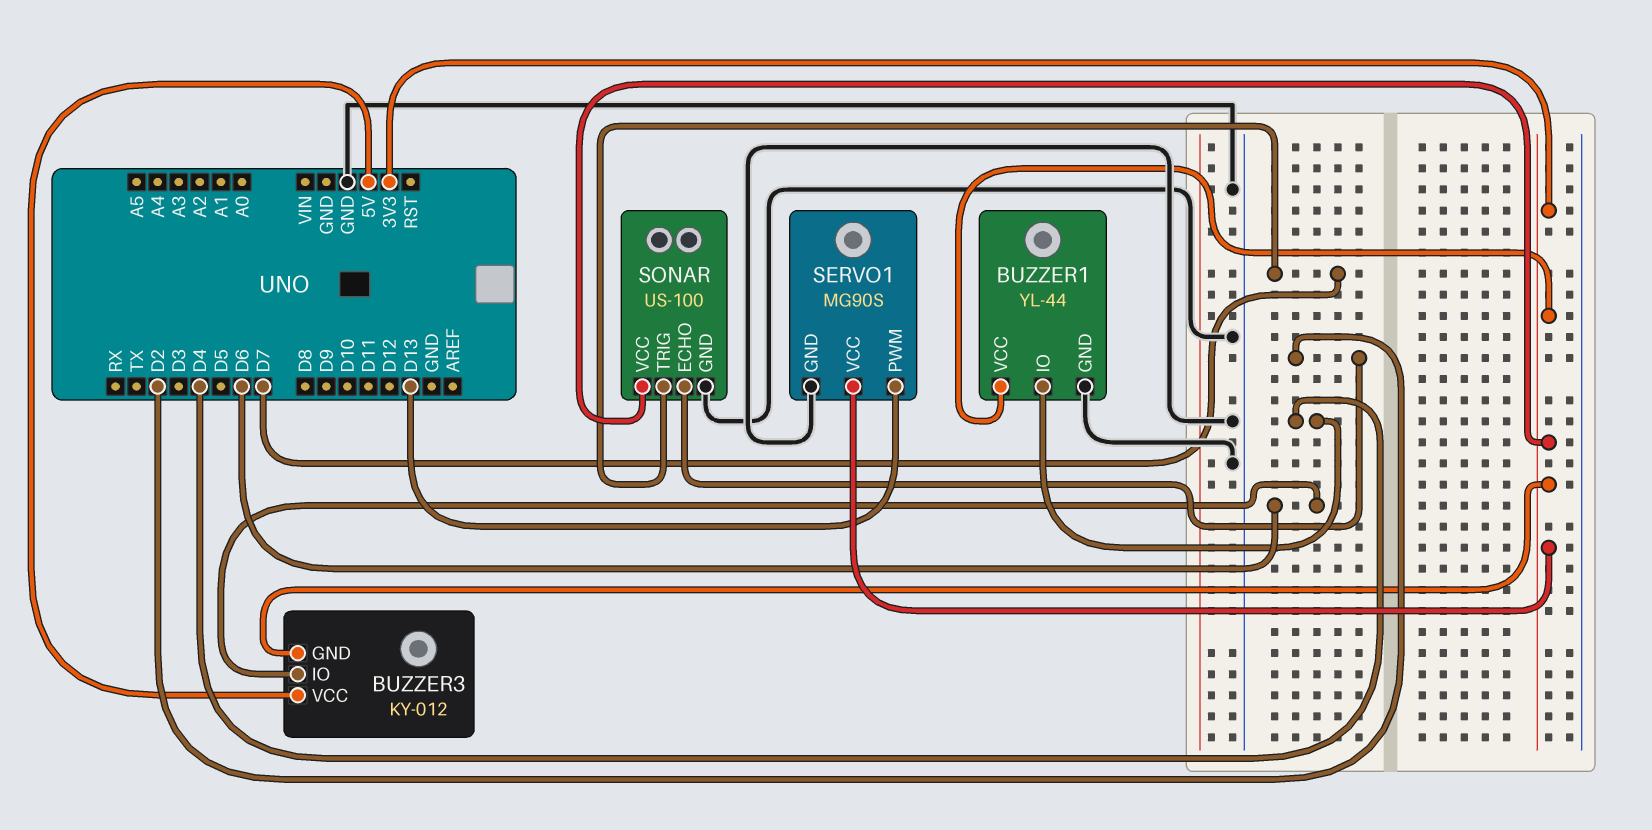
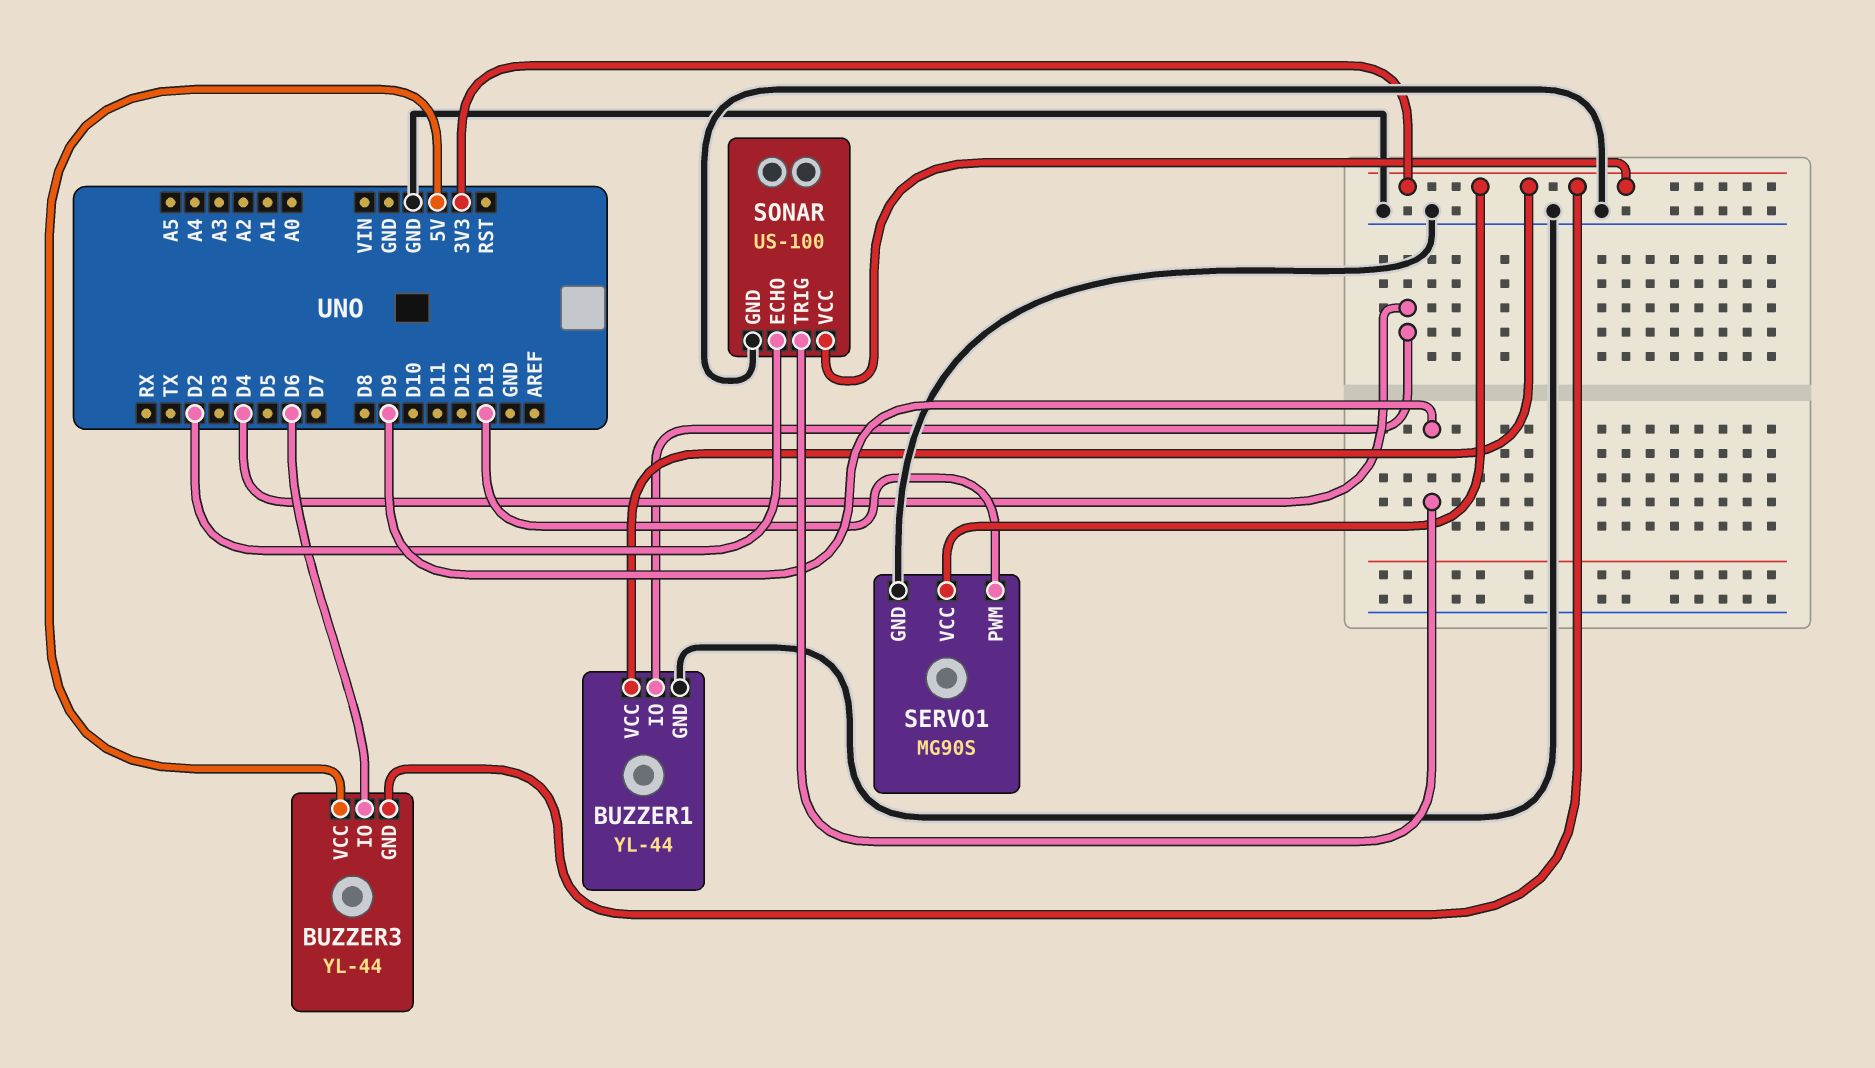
BUZZER3: KY-012 -> YL-44
SONAR pin TRIG: D7 -> D9

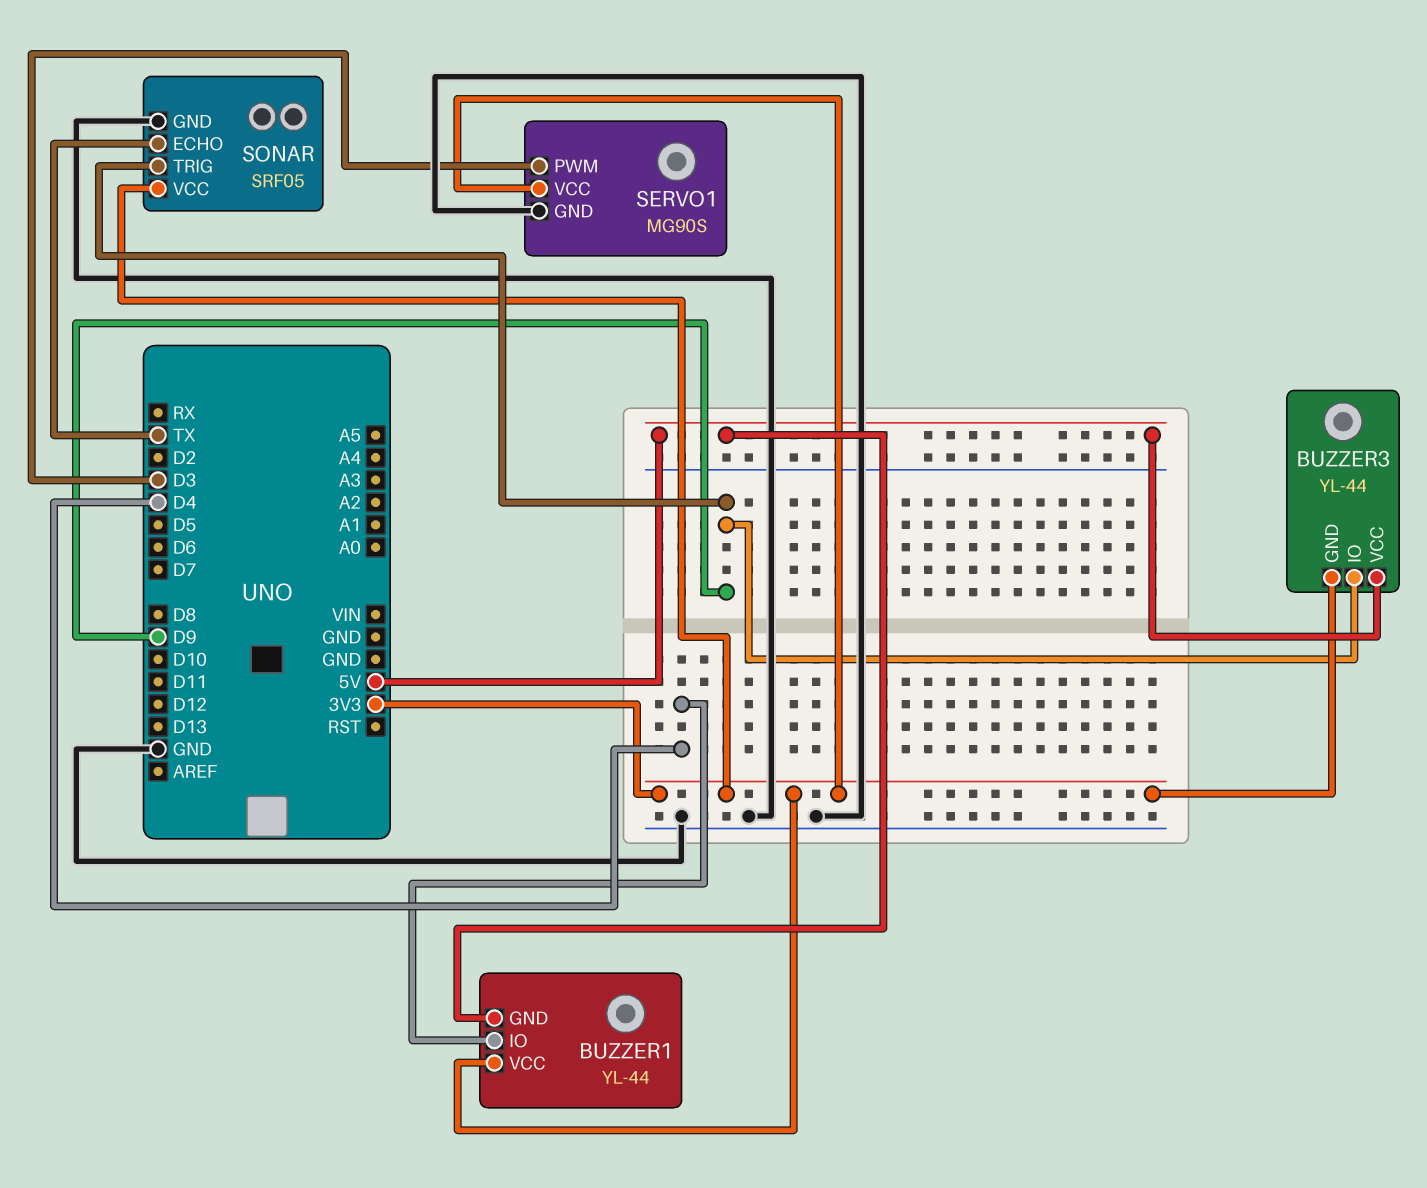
BUZZER1 pin GND: GND -> 5V
BUZZER3 pin IO: D6 -> D9
SERVO1 pin PWM: D13 -> D3
SONAR: US-100 -> SRF05
SONAR pin ECHO: D2 -> TX

